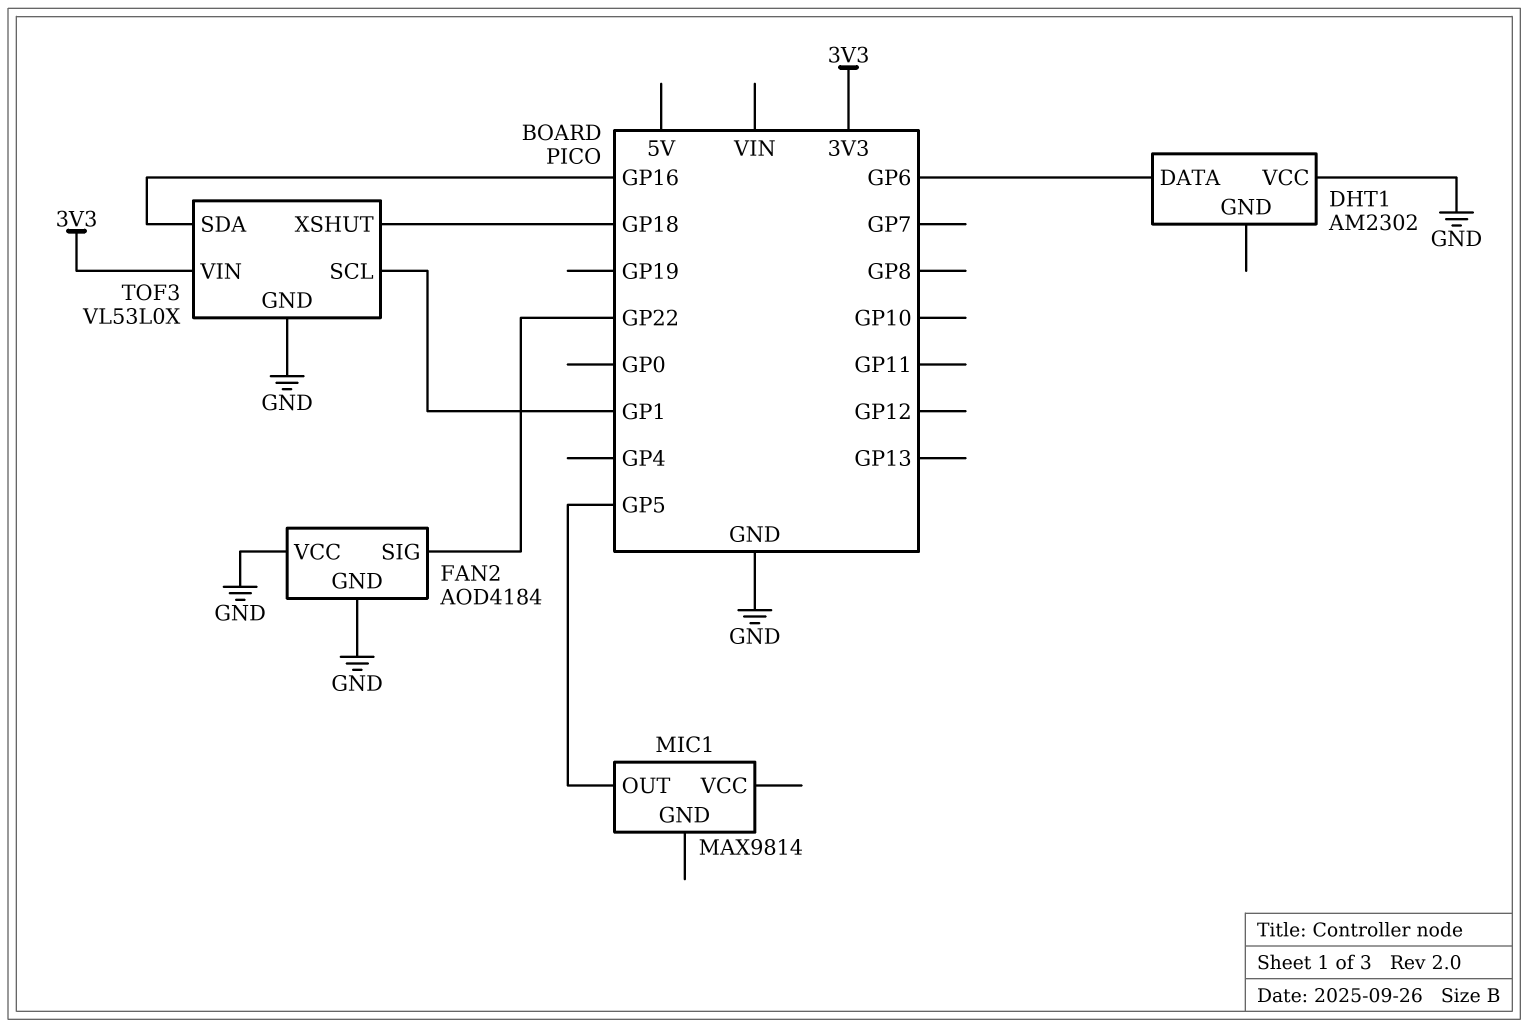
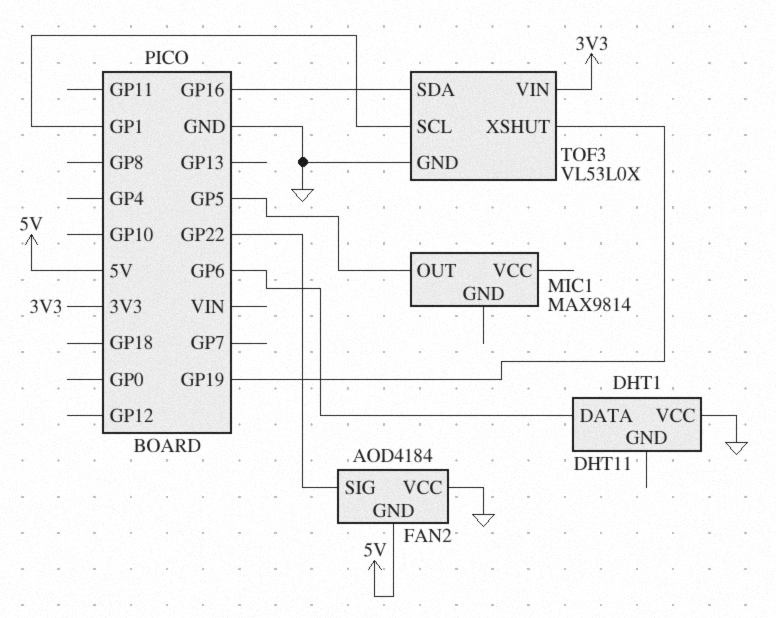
DHT1: AM2302 -> DHT11
FAN2 pin GND: GND -> 5V
TOF3 pin XSHUT: GP18 -> GP19

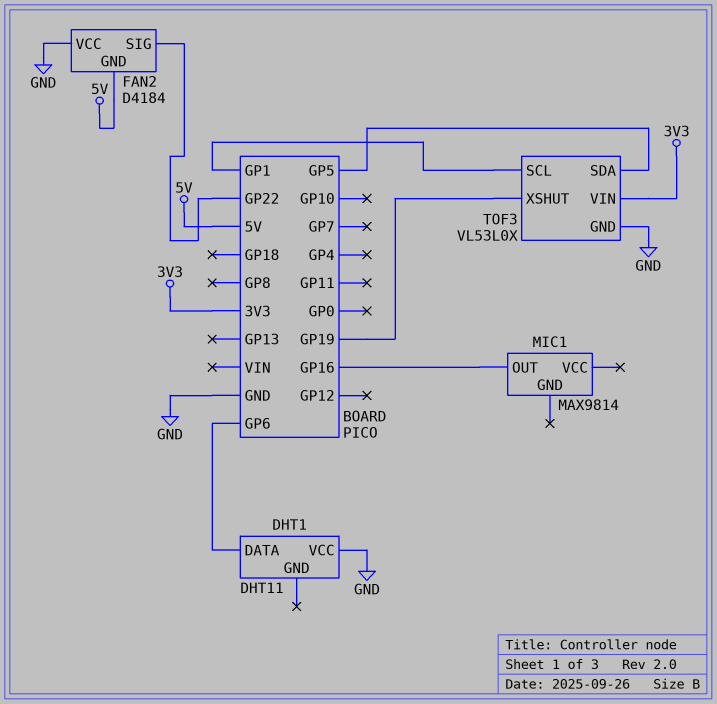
FAN2: AOD4184 -> D4184
MIC1 pin OUT: GP5 -> GP16
TOF3 pin SDA: GP16 -> GP5

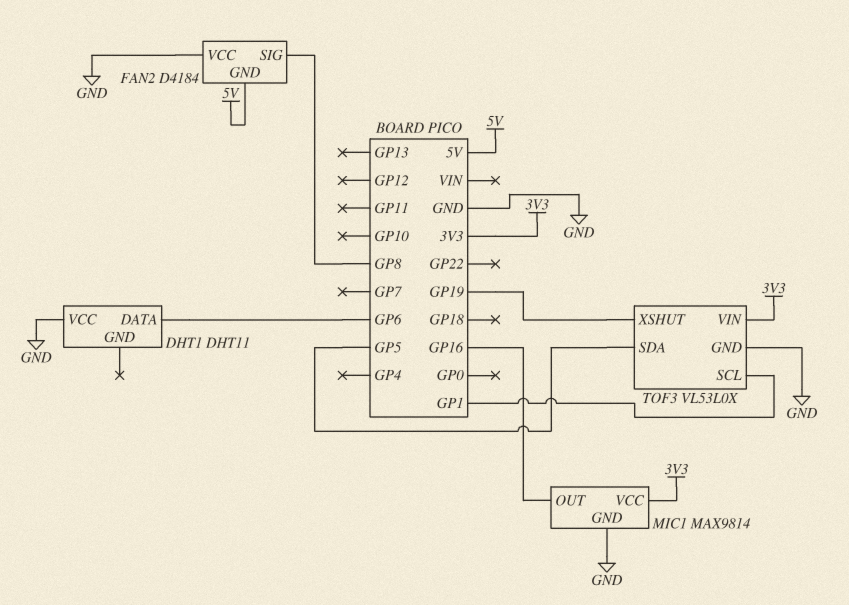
FAN2 pin SIG: GP22 -> GP8
MIC1 pin GND: none -> GND
MIC1 pin VCC: none -> 3V3

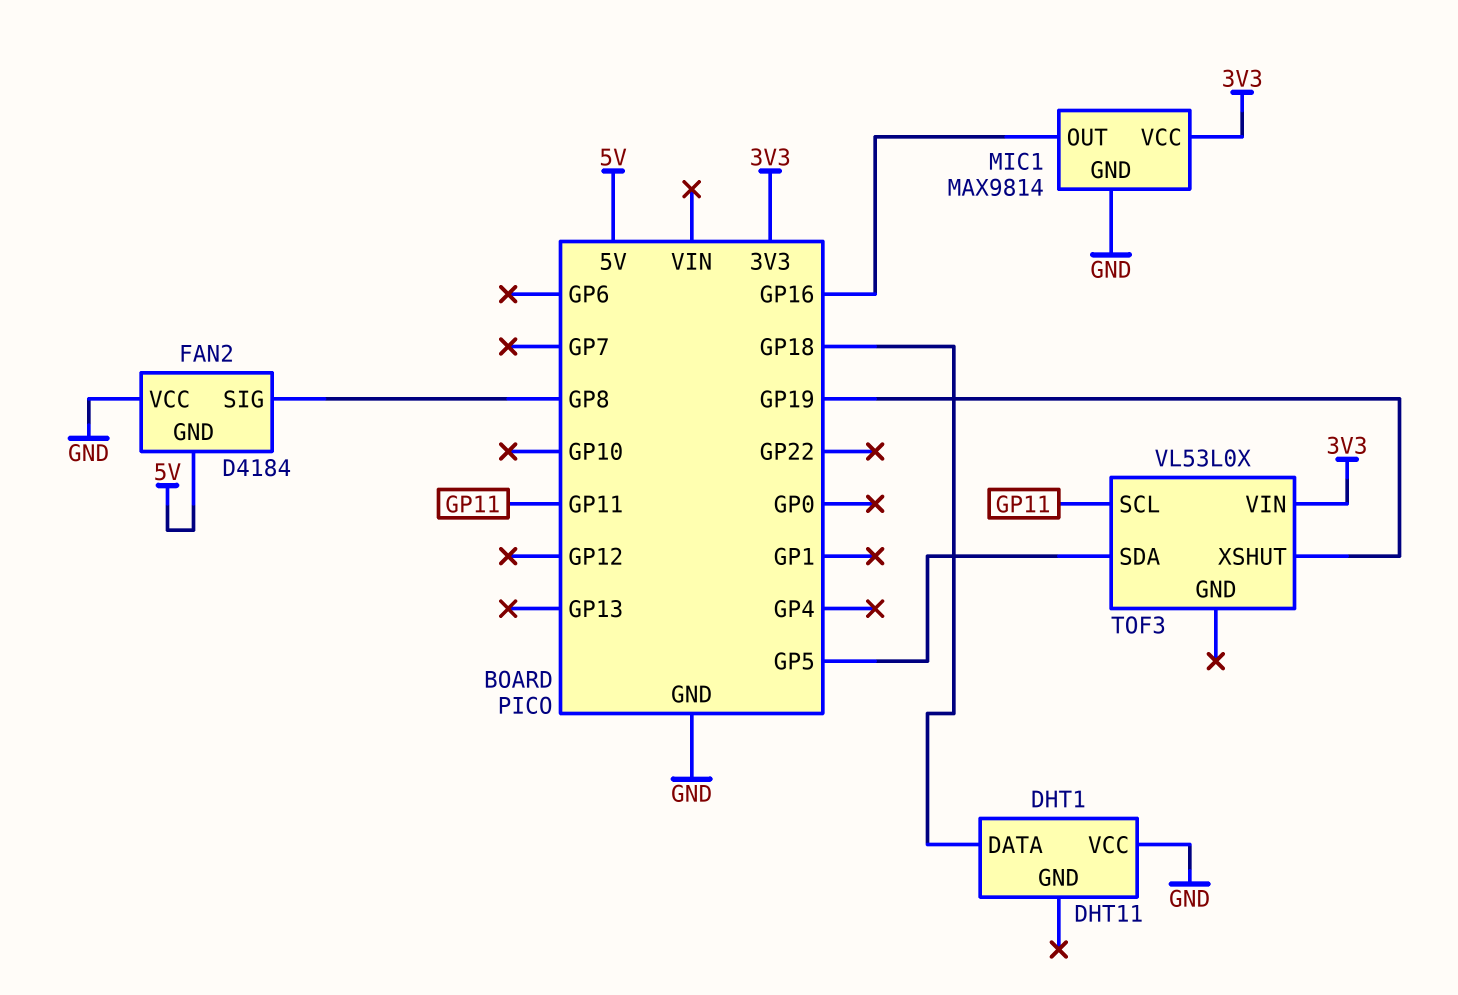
DHT1 pin DATA: GP6 -> GP18
TOF3 pin GND: GND -> none
TOF3 pin SCL: GP1 -> GP11

